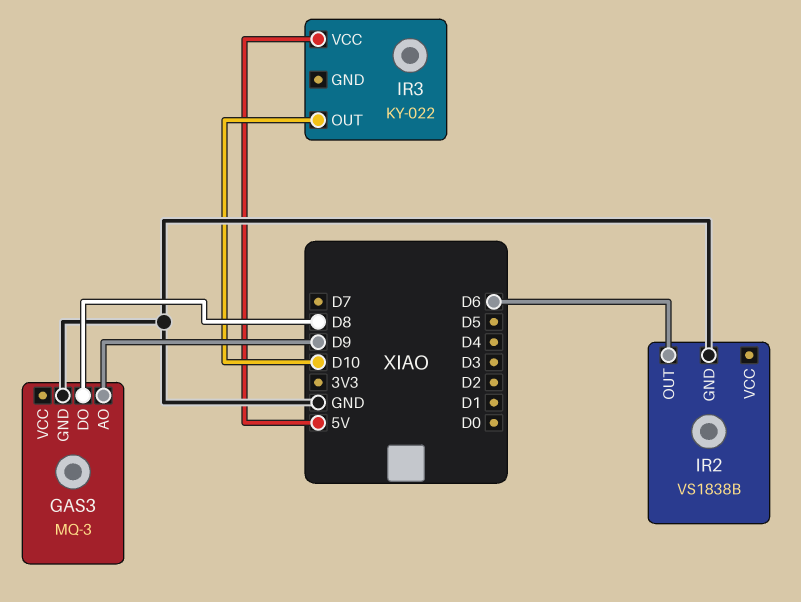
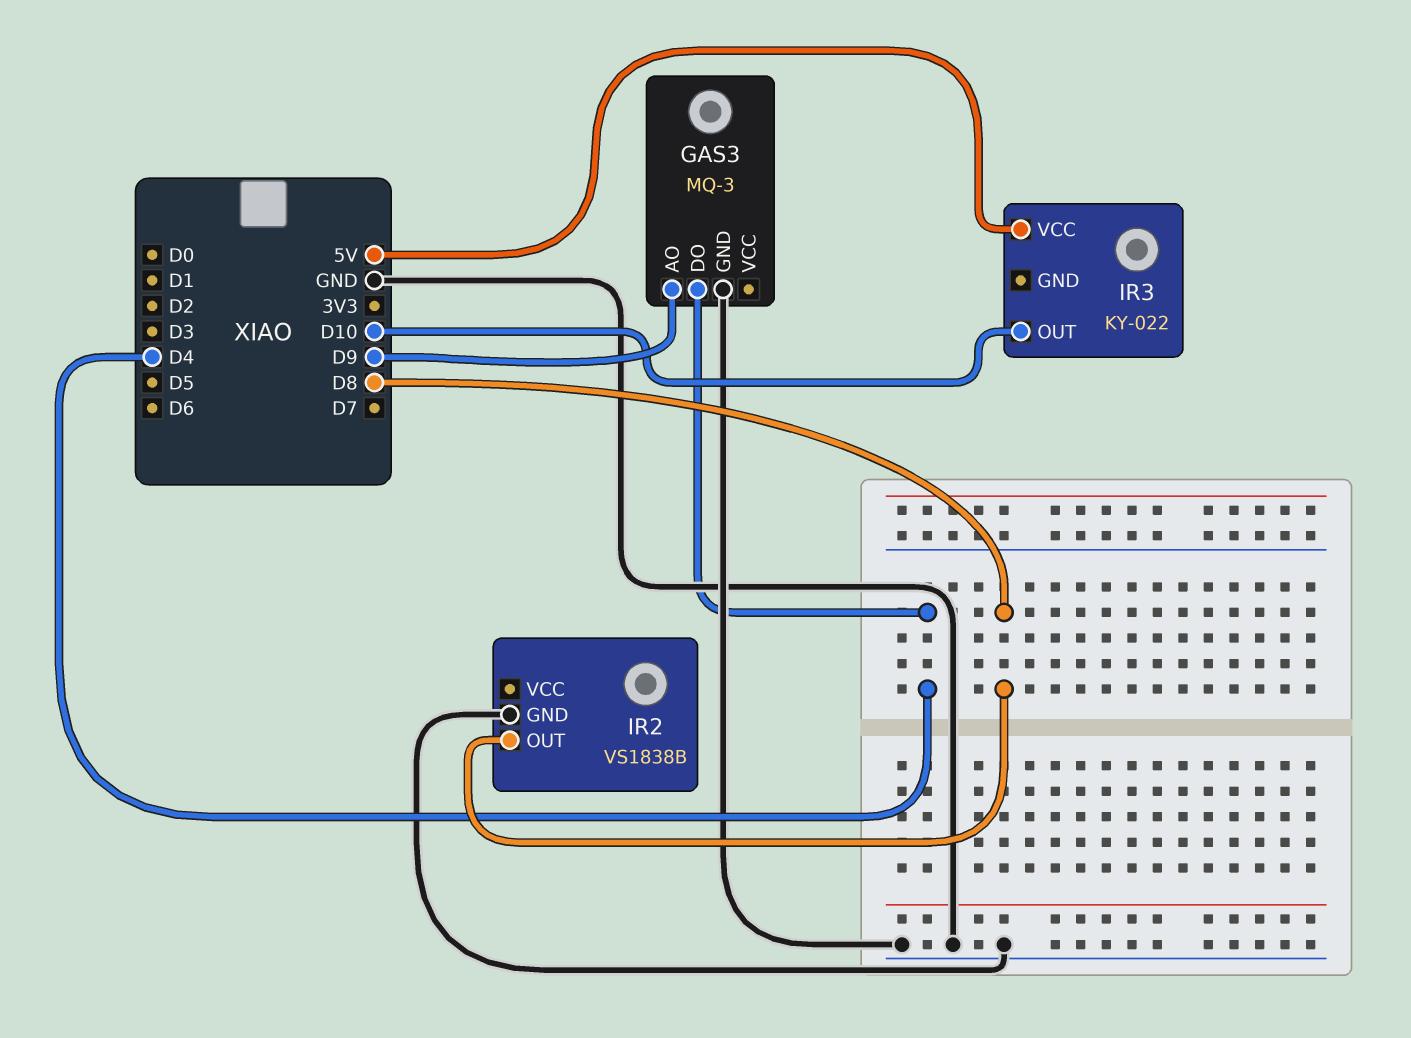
GAS3 pin DO: D8 -> D4
IR2 pin OUT: D6 -> D8

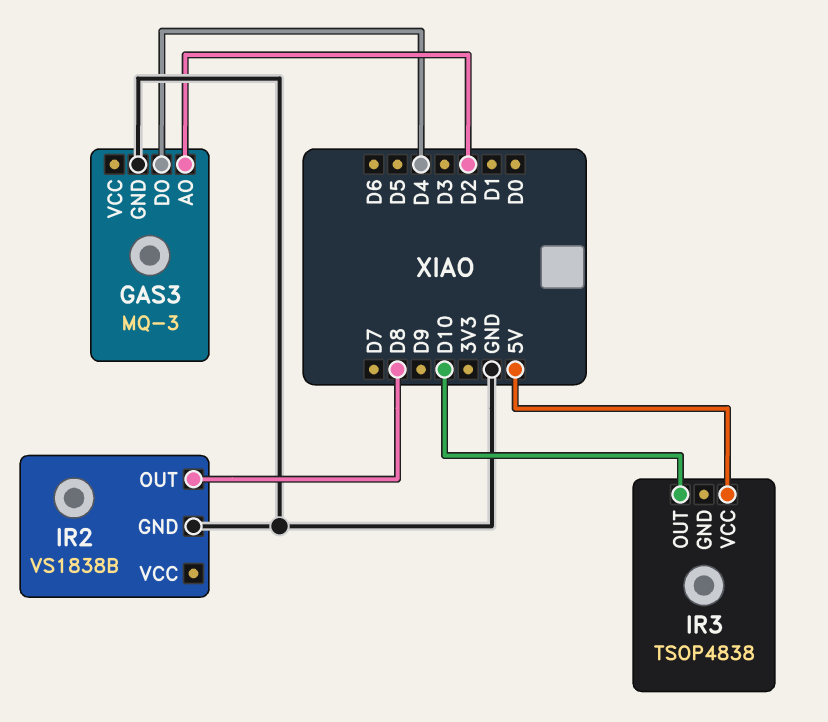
GAS3 pin AO: D9 -> D2
IR3: KY-022 -> TSOP4838

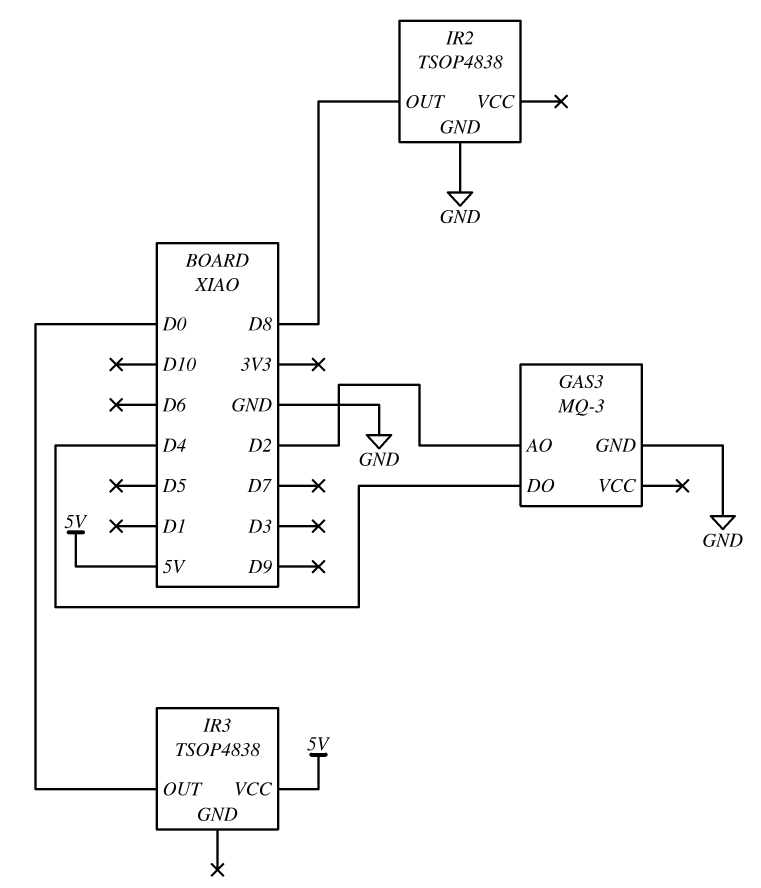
IR2: VS1838B -> TSOP4838
IR3 pin OUT: D10 -> D0

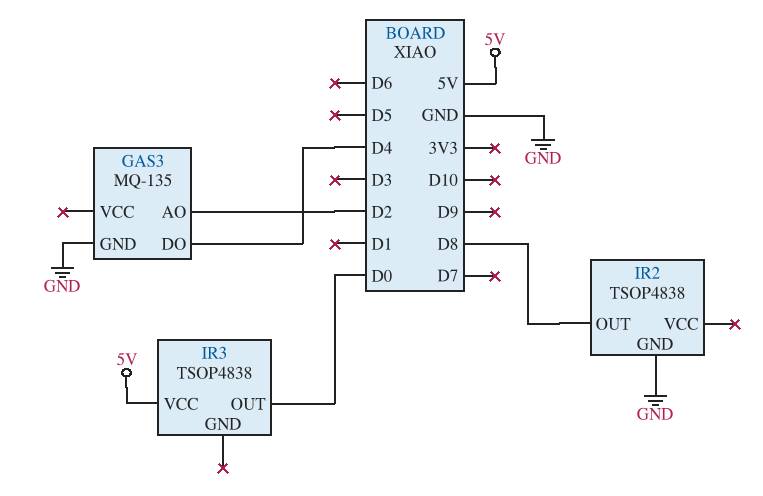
GAS3: MQ-3 -> MQ-135

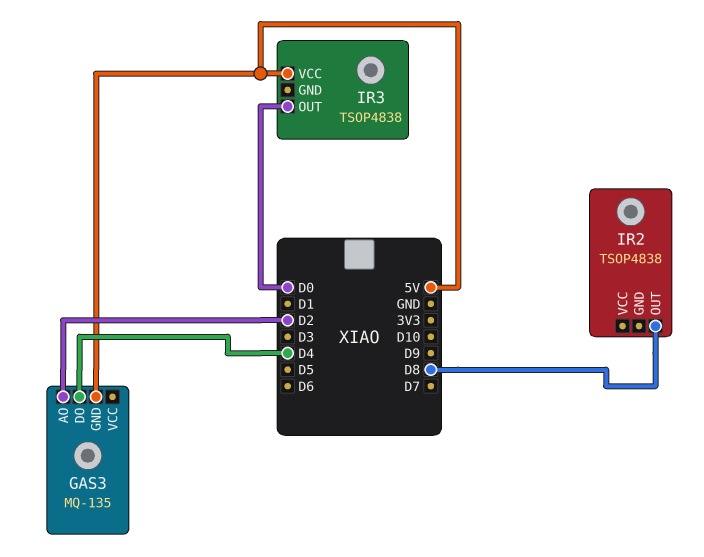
GAS3 pin GND: GND -> 5V
IR2 pin GND: GND -> none

